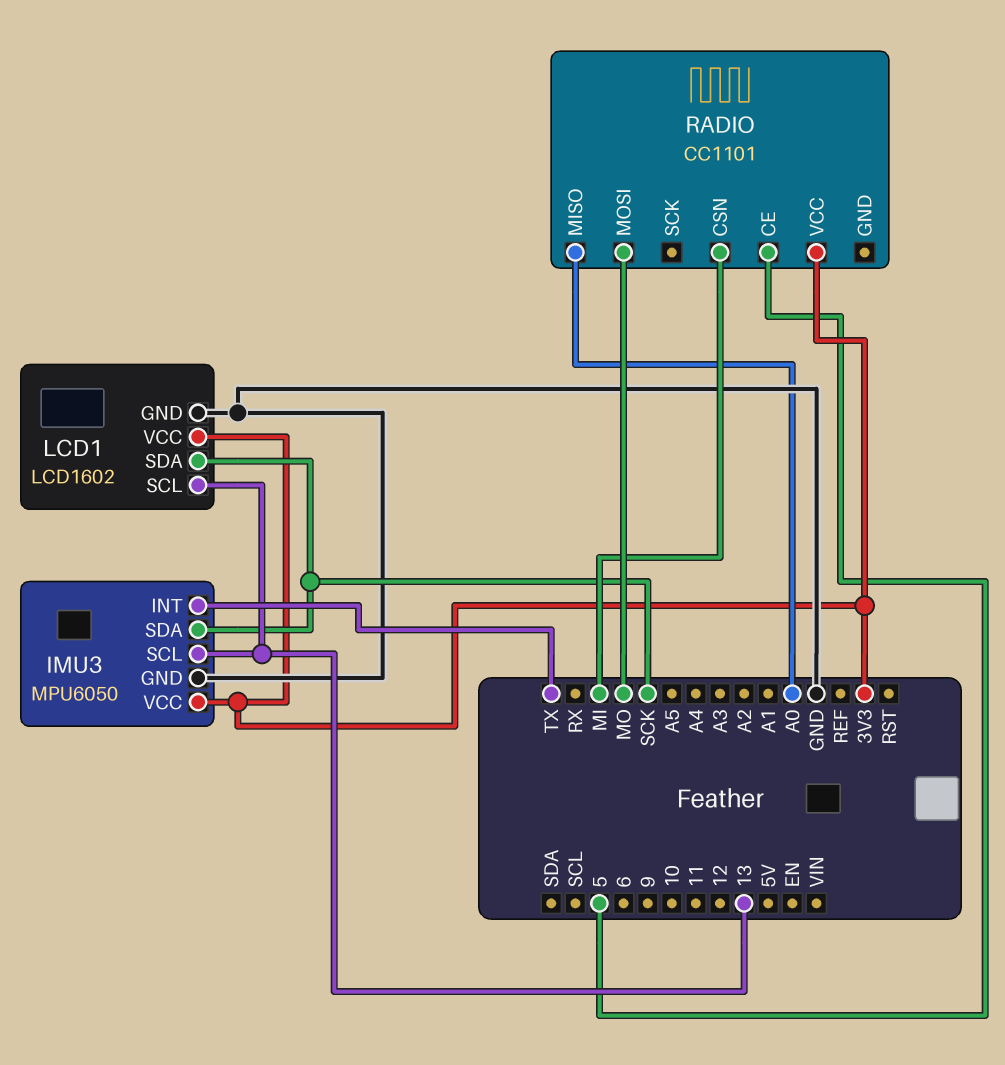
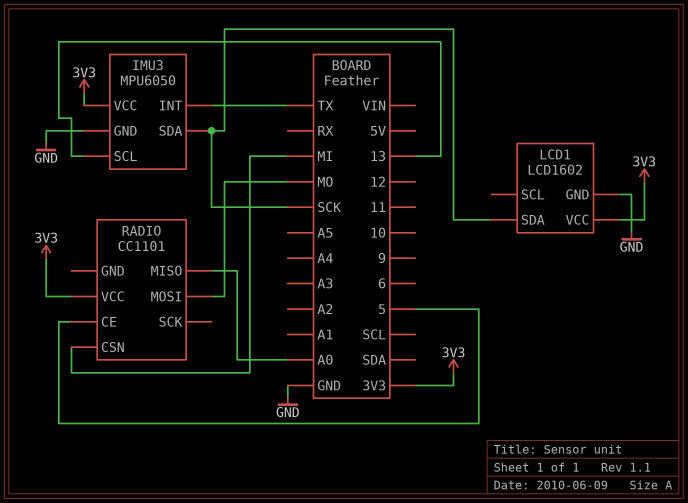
LCD1 pin SCL: 13 -> none

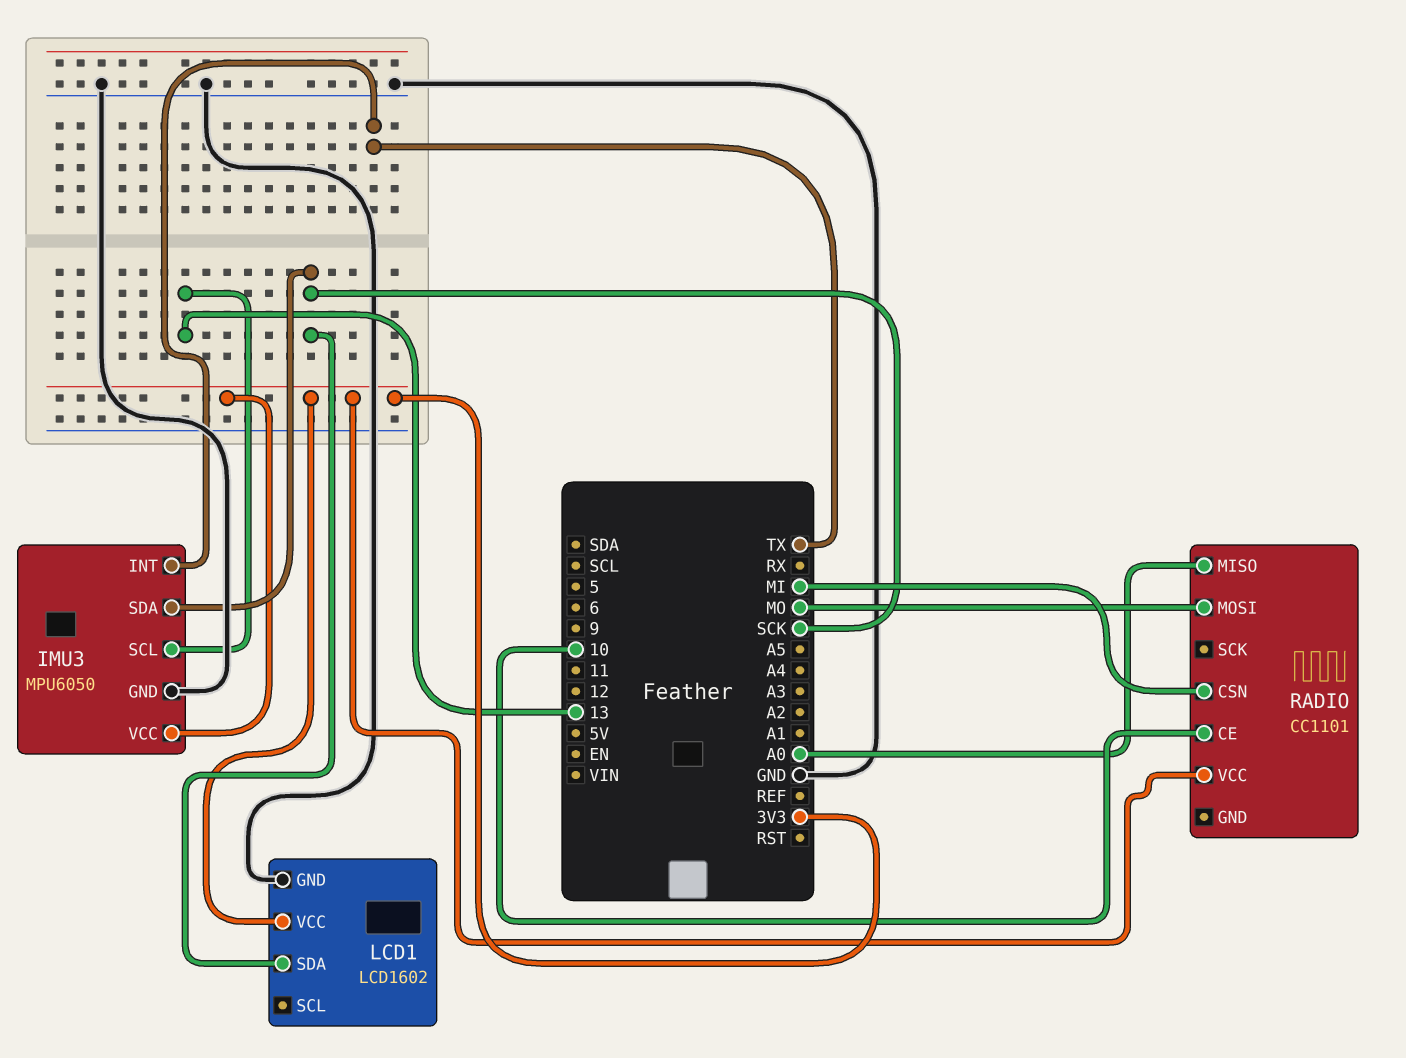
RADIO pin CE: 5 -> 10

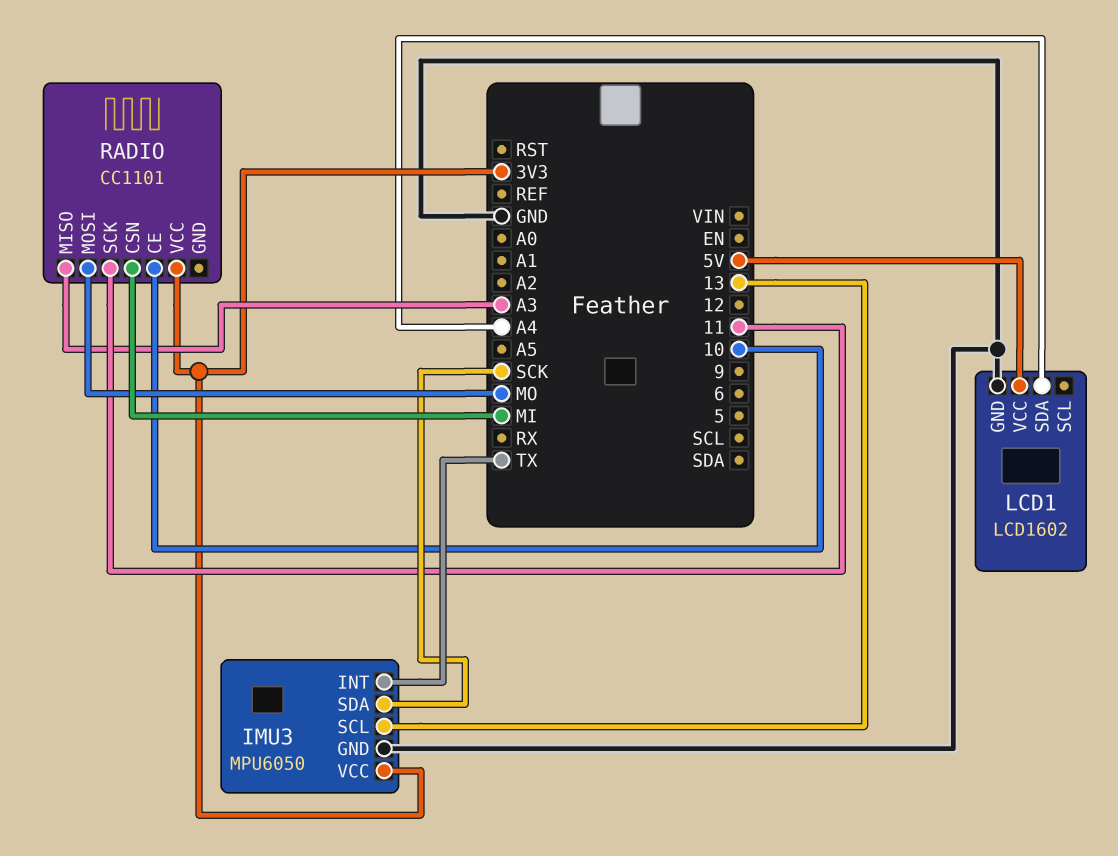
LCD1 pin SDA: SCK -> A4
LCD1 pin VCC: 3V3 -> 5V
RADIO pin MISO: A0 -> A3
RADIO pin SCK: none -> 11

